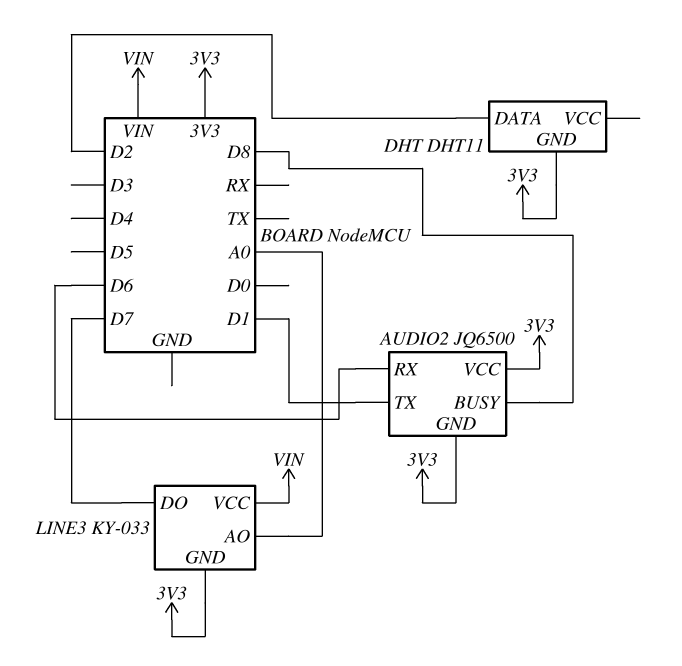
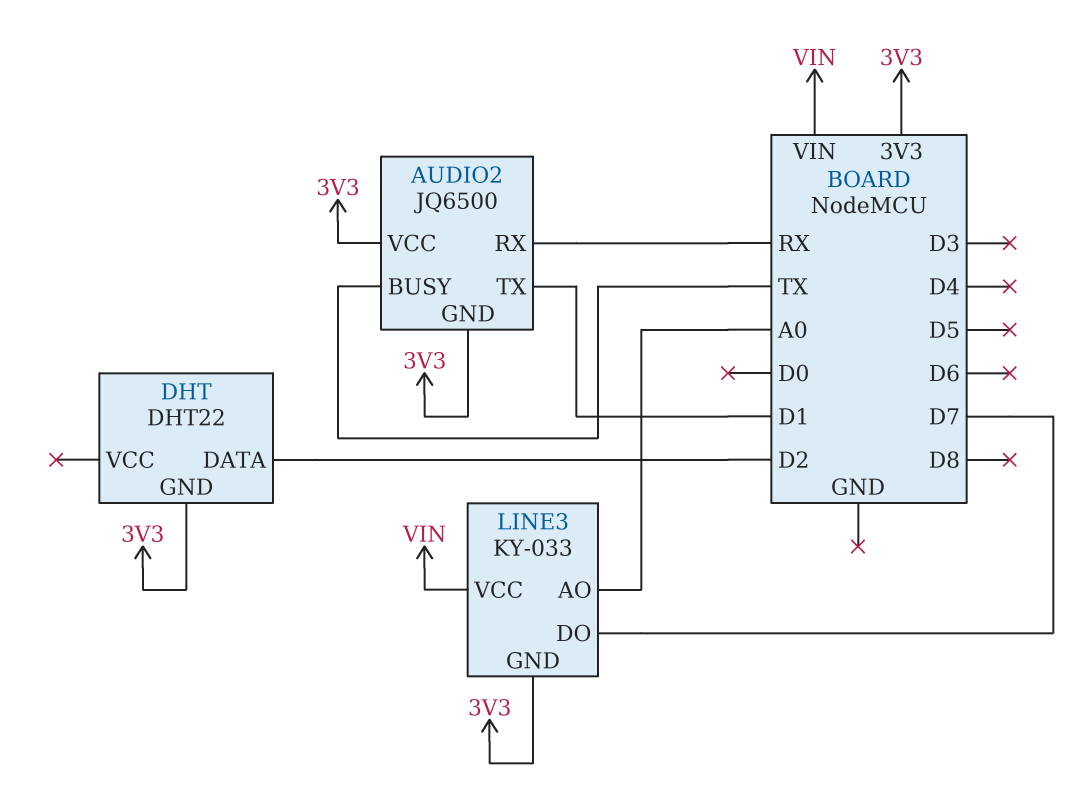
AUDIO2 pin BUSY: D8 -> TX
AUDIO2 pin RX: D6 -> RX
DHT: DHT11 -> DHT22

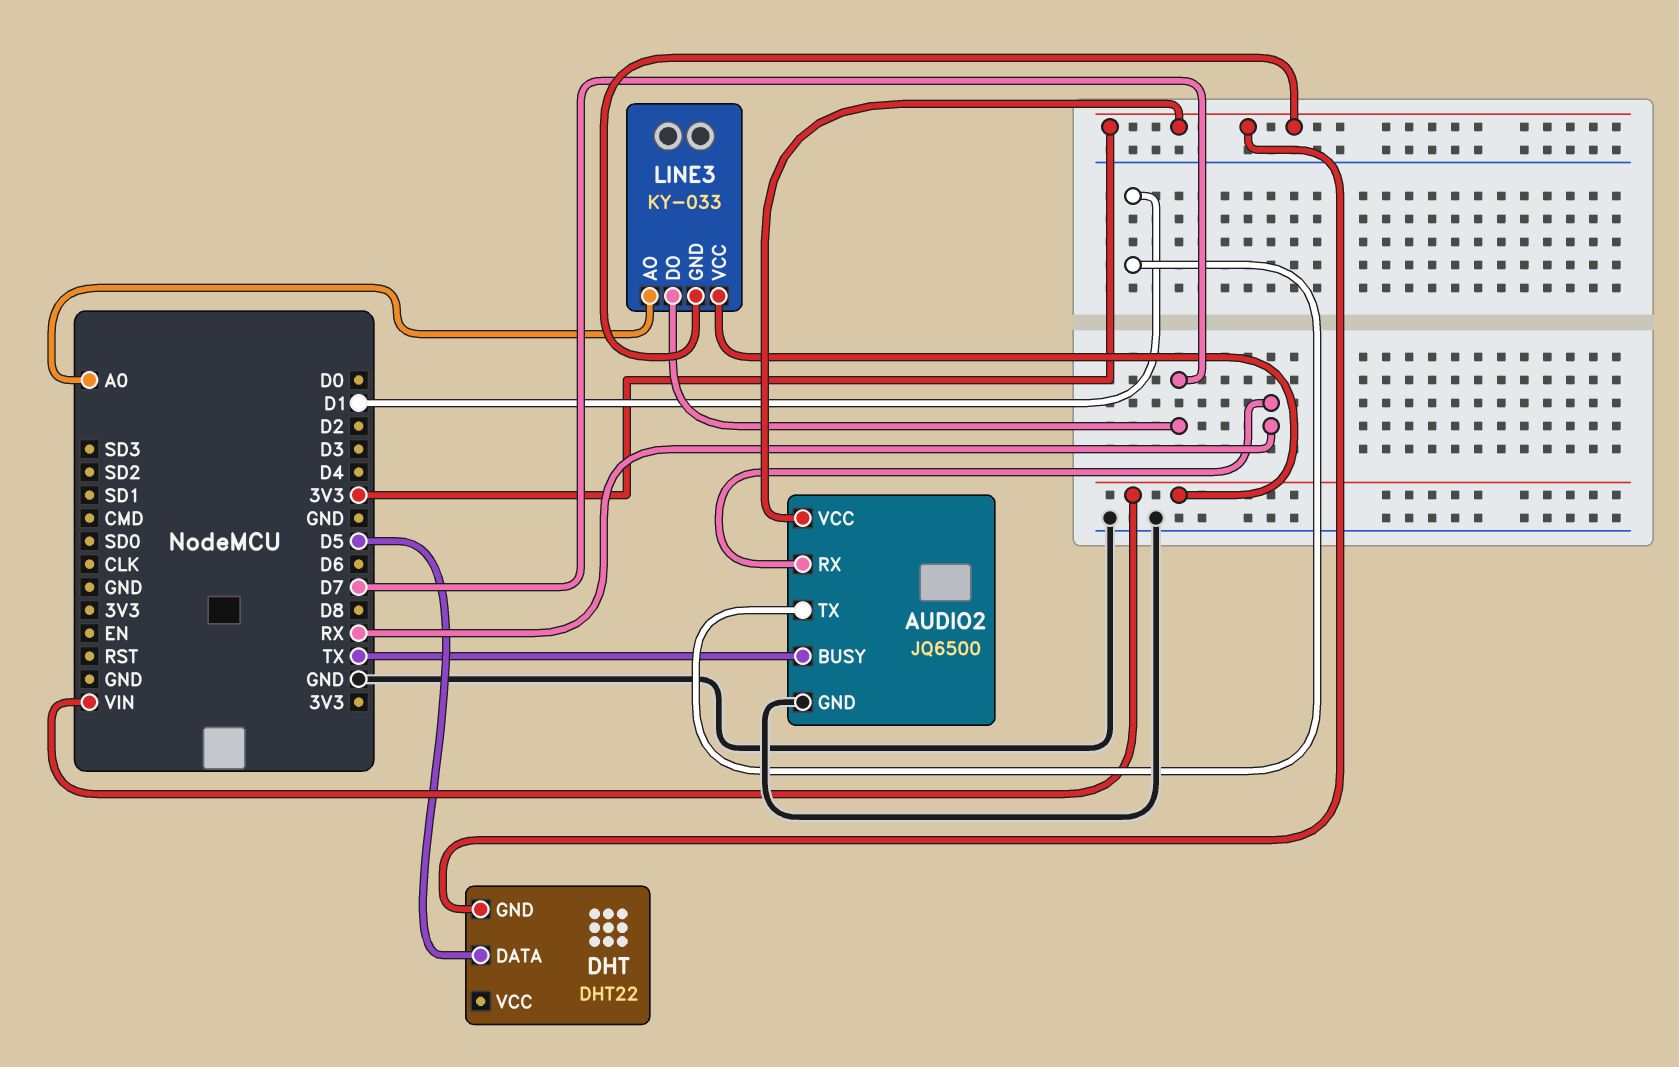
AUDIO2 pin GND: 3V3 -> GND
DHT pin DATA: D2 -> D5

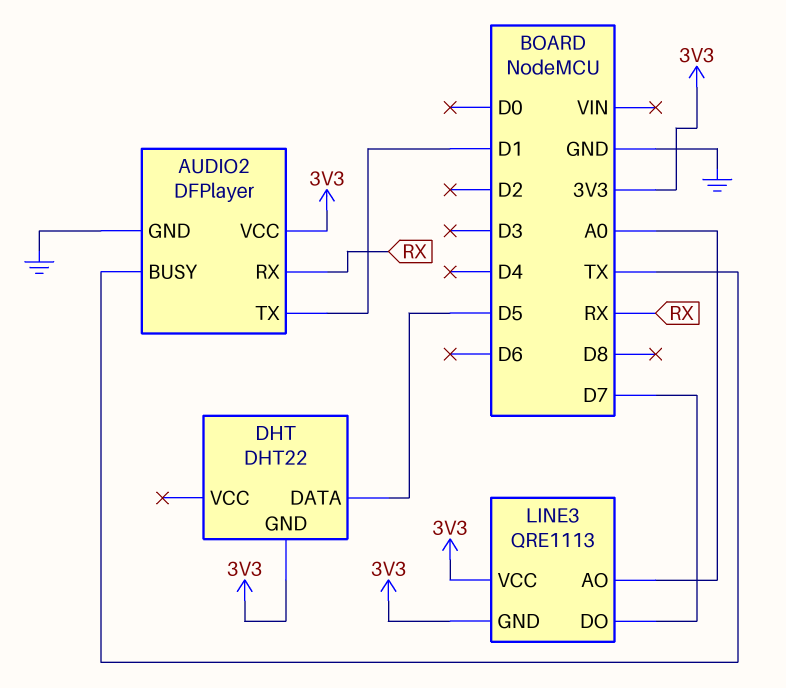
AUDIO2: JQ6500 -> DFPlayer
LINE3: KY-033 -> QRE1113
LINE3 pin VCC: VIN -> 3V3

